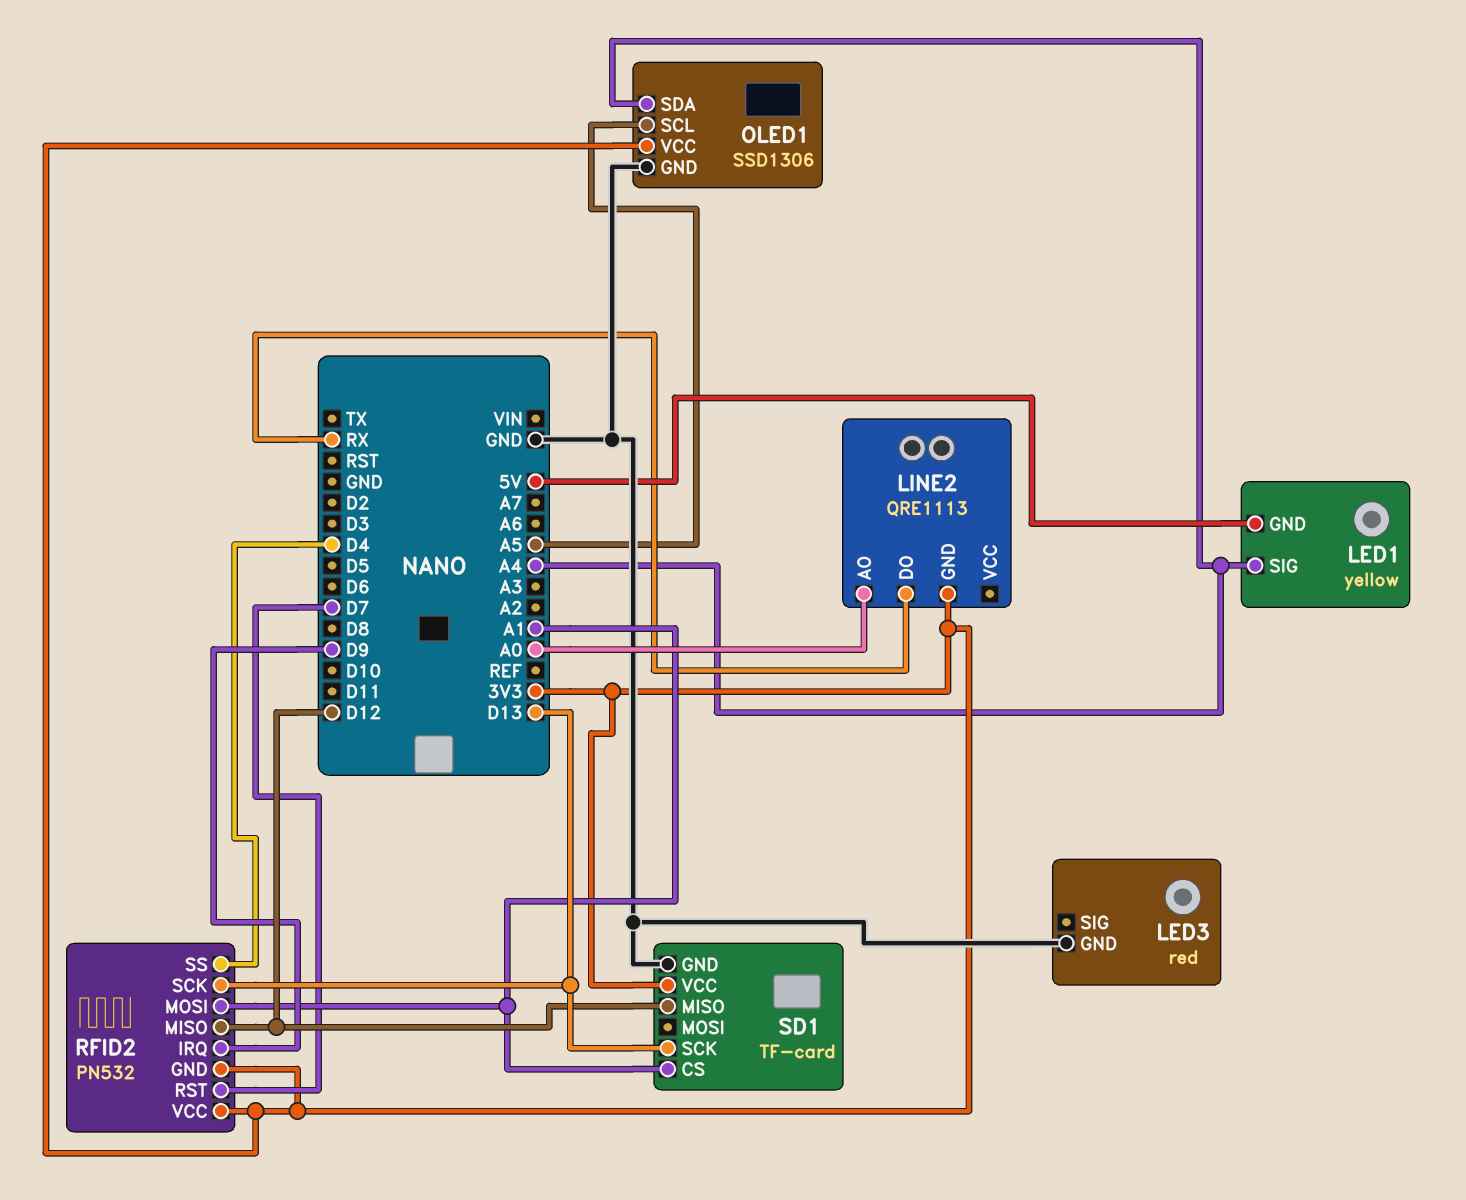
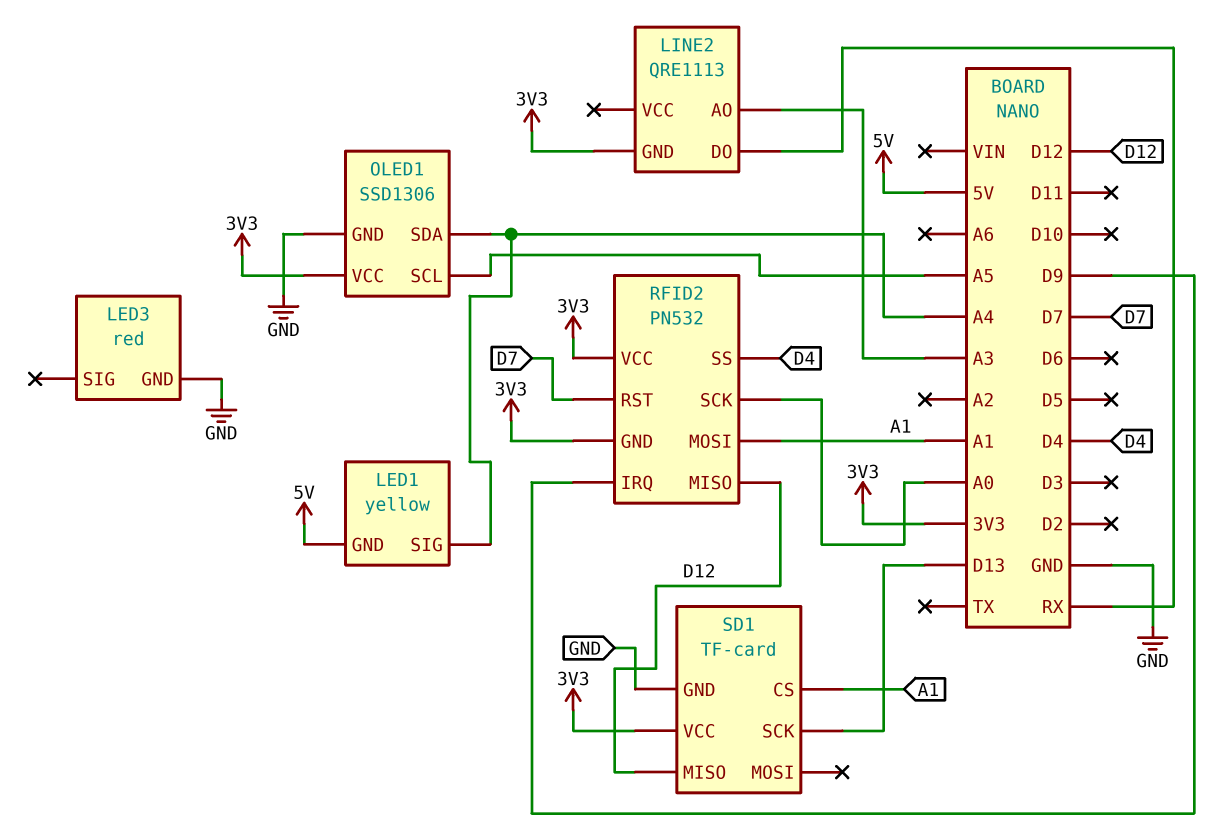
LINE2 pin AO: A0 -> A3
RFID2 pin SCK: D13 -> A0

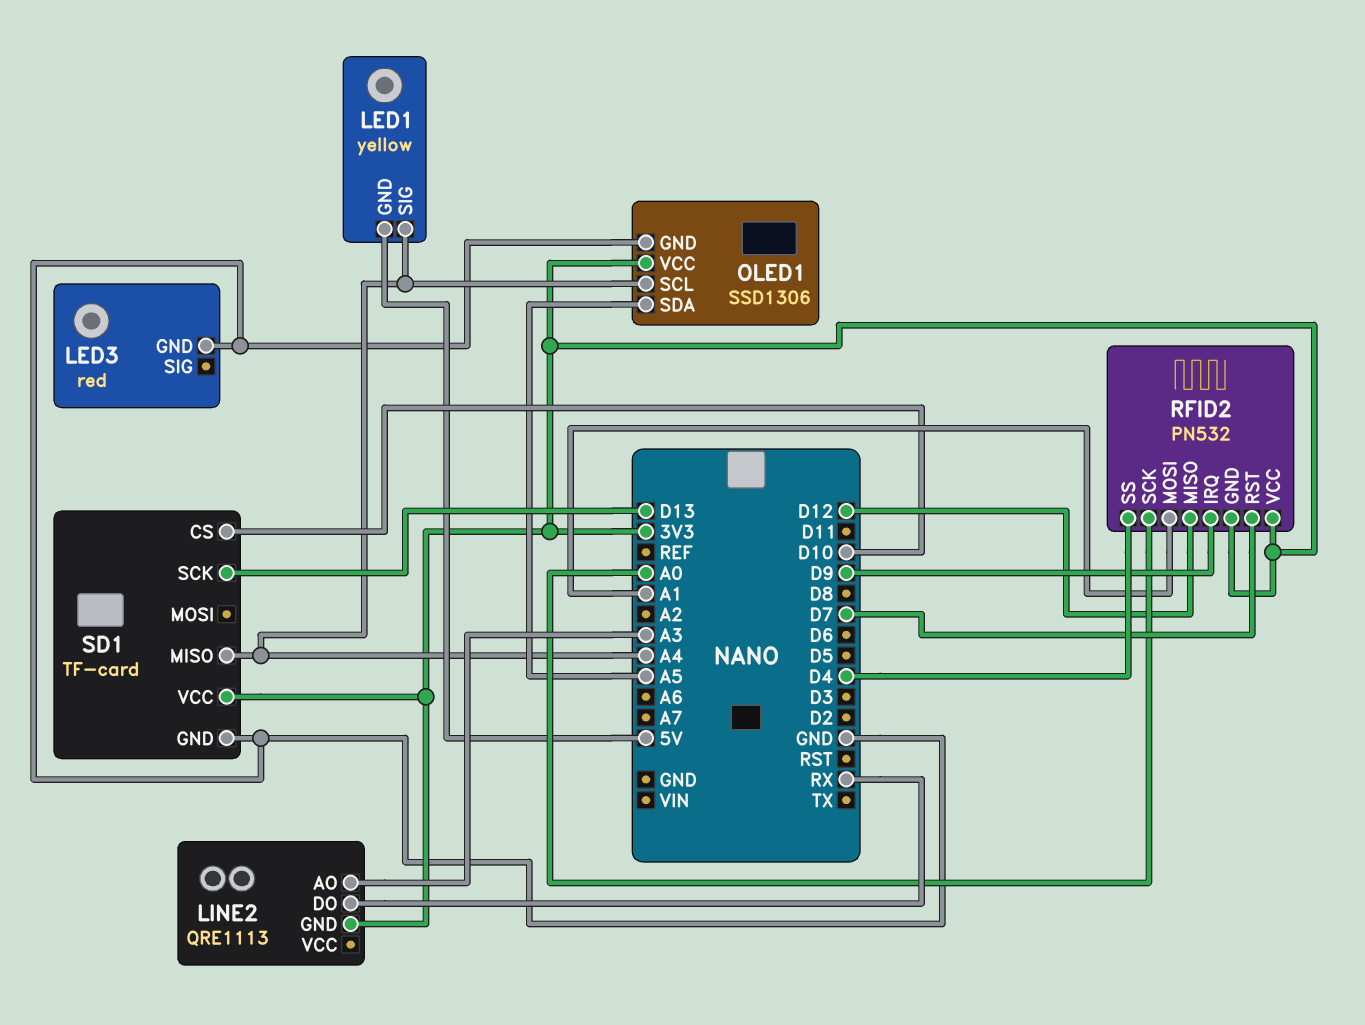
OLED1 pin SCL: A5 -> A4
OLED1 pin SDA: A4 -> A5
SD1 pin CS: A1 -> D10
SD1 pin MISO: D12 -> A4

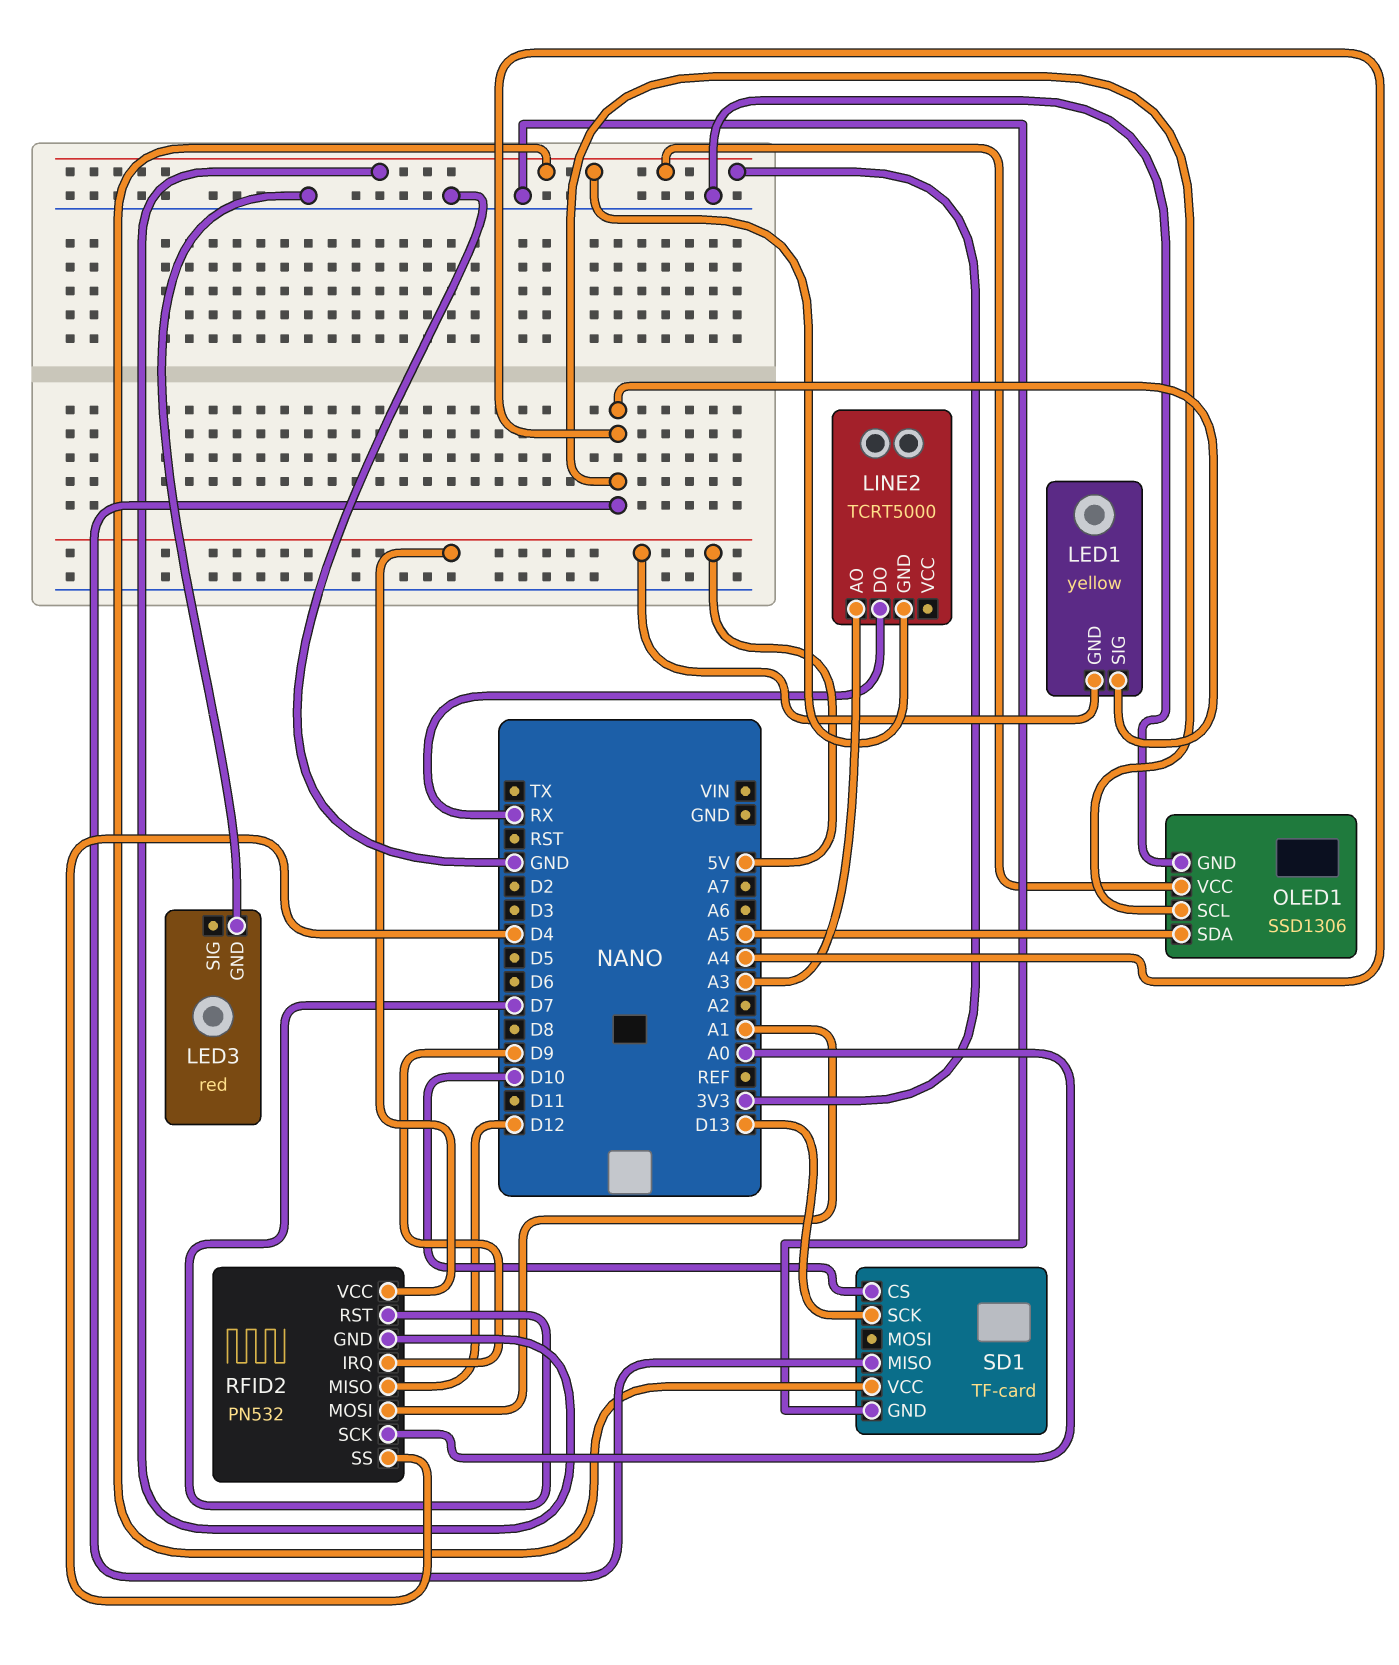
LINE2: QRE1113 -> TCRT5000
RFID2 pin VCC: 3V3 -> 5V

